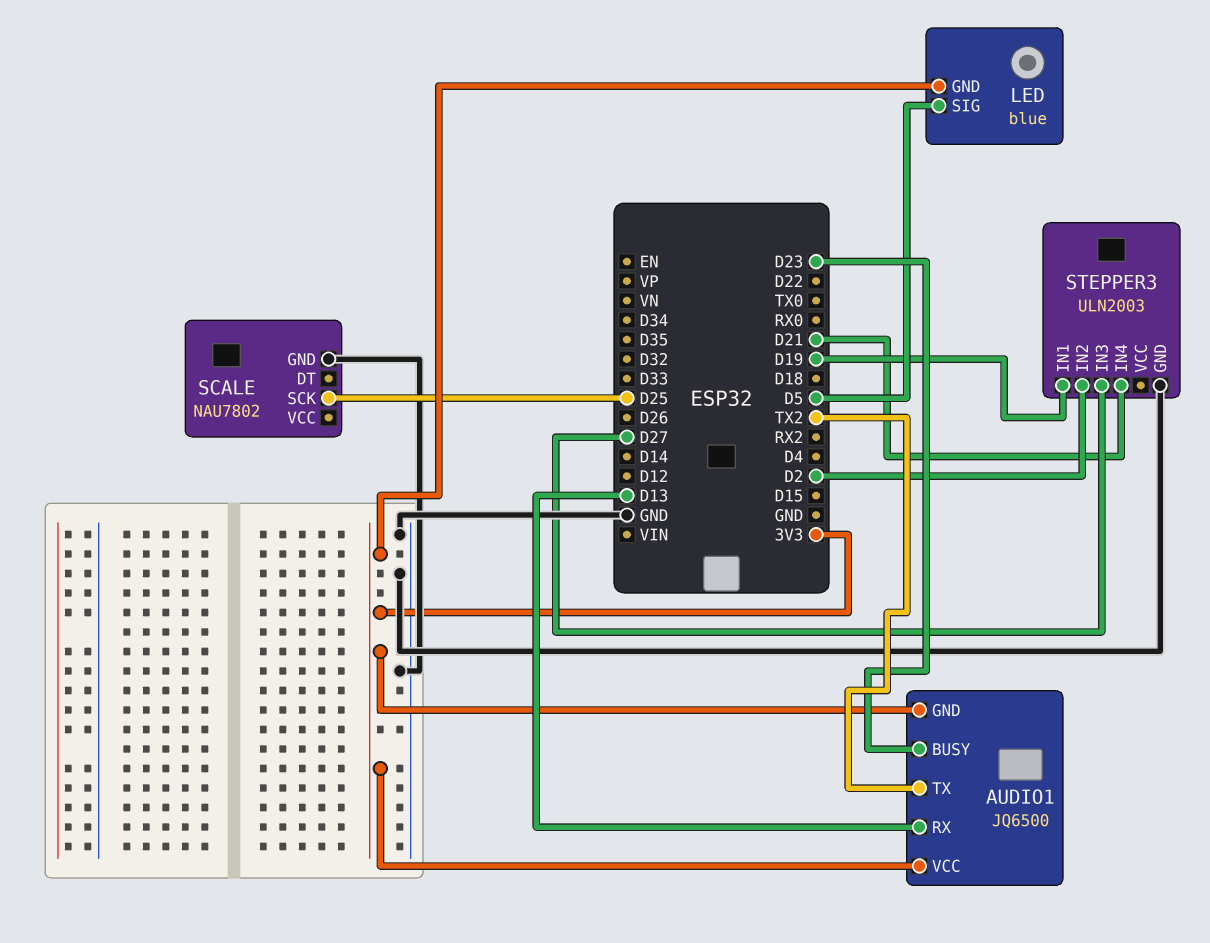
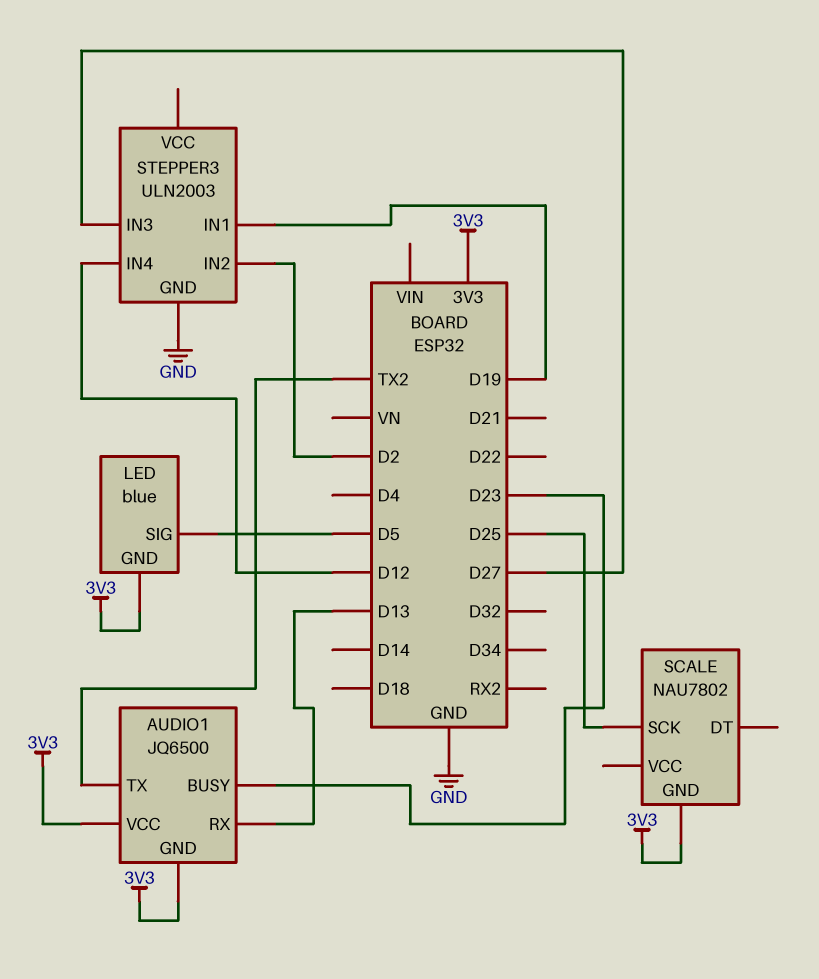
SCALE pin GND: GND -> 3V3
STEPPER3 pin IN4: D21 -> D12

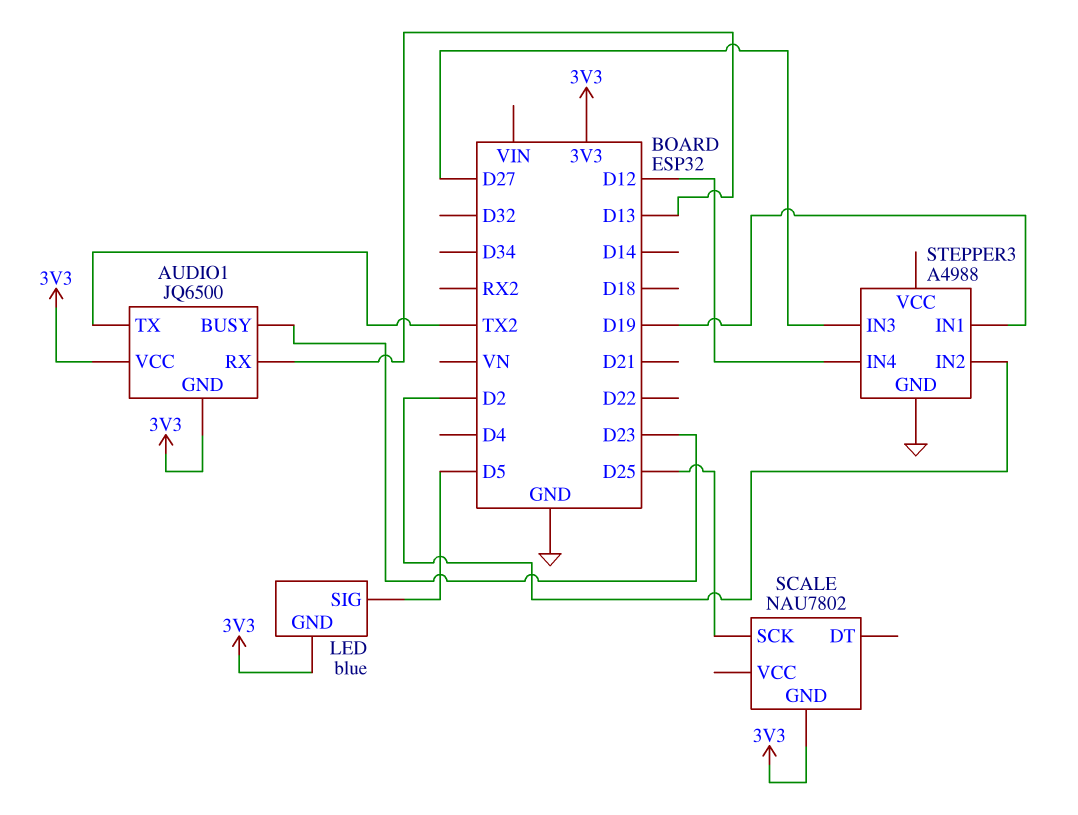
STEPPER3: ULN2003 -> A4988

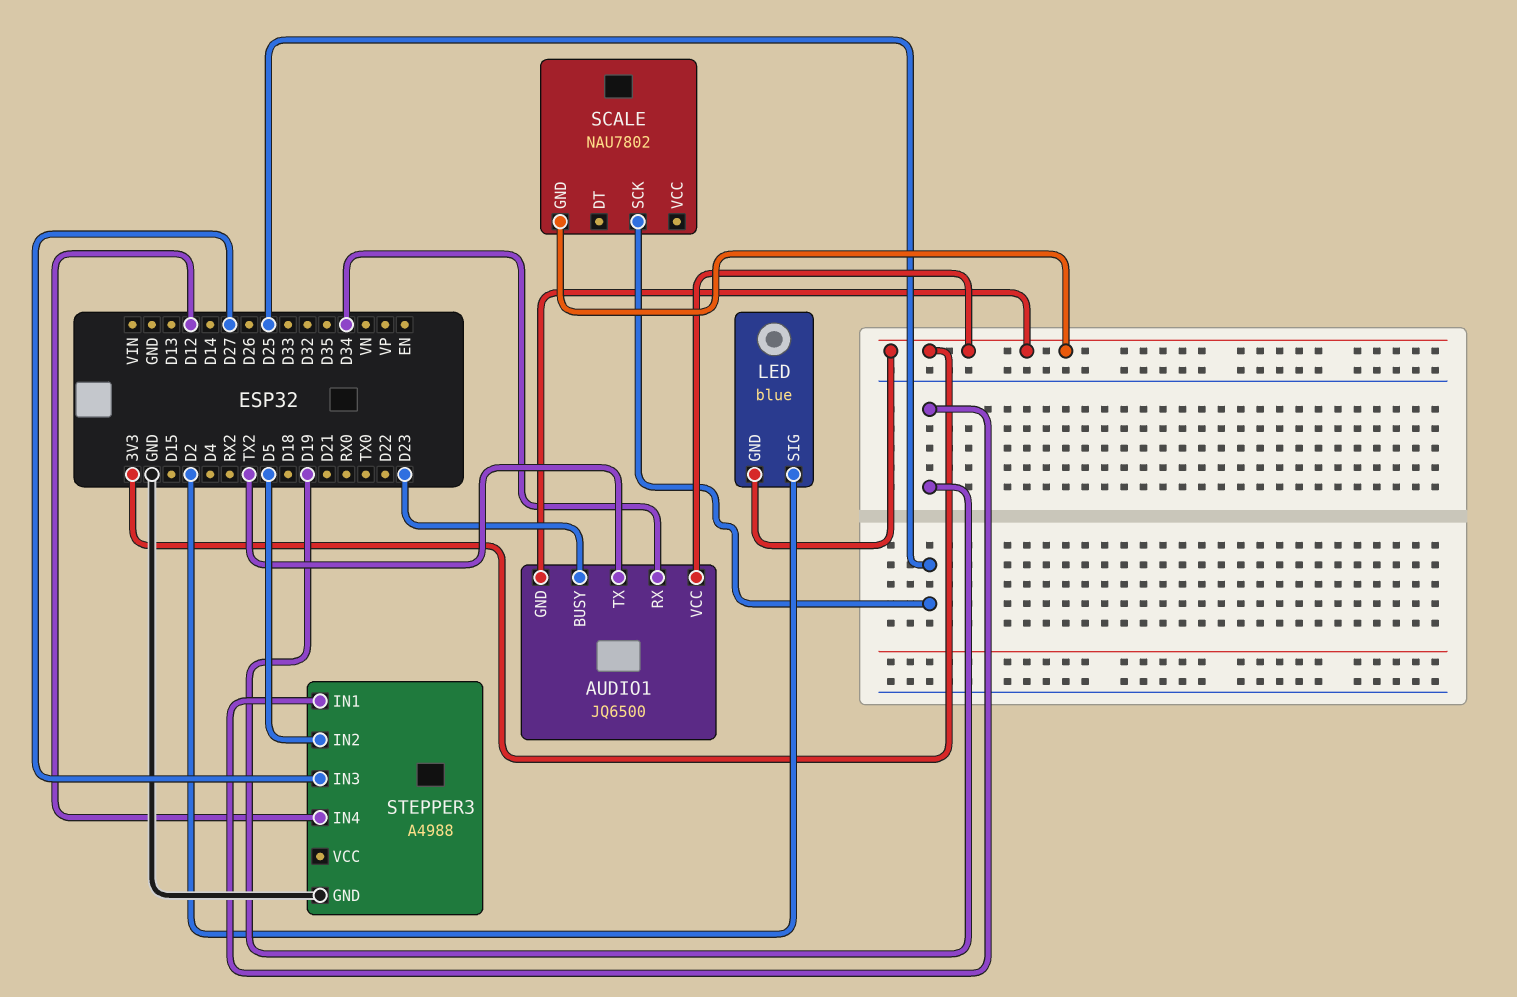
AUDIO1 pin RX: D13 -> D34
LED pin SIG: D5 -> D2
STEPPER3 pin IN2: D2 -> D5

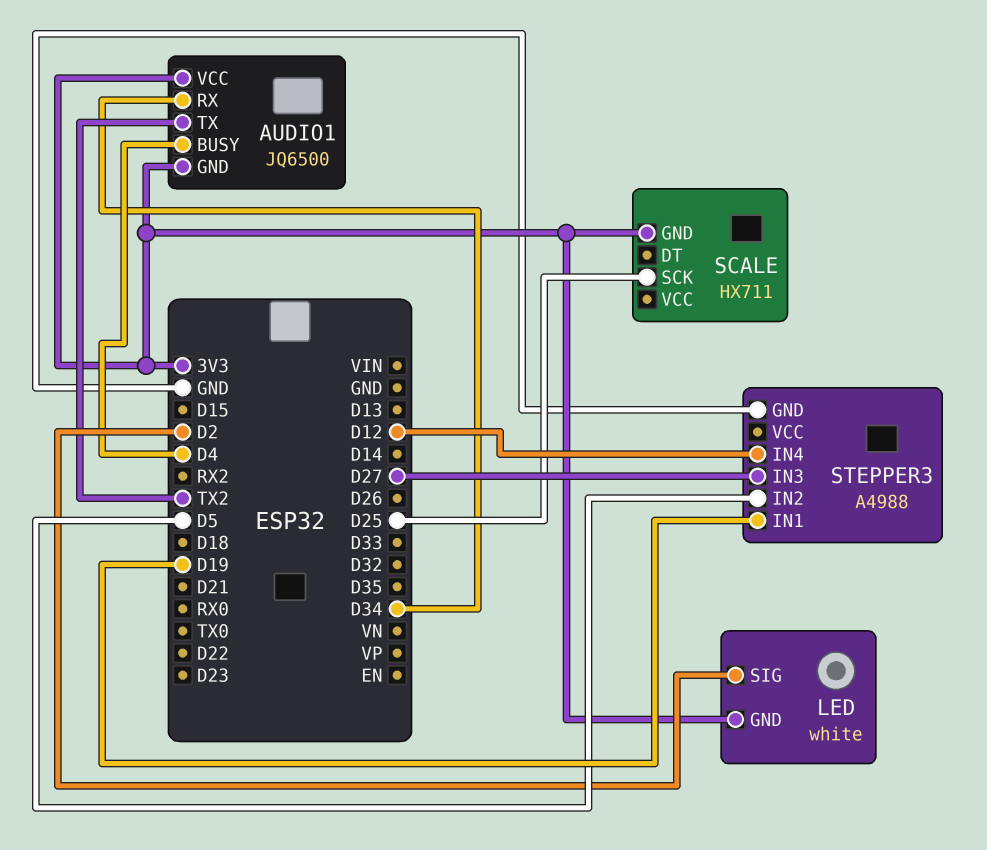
AUDIO1 pin BUSY: D23 -> D4
LED: blue -> white
SCALE: NAU7802 -> HX711

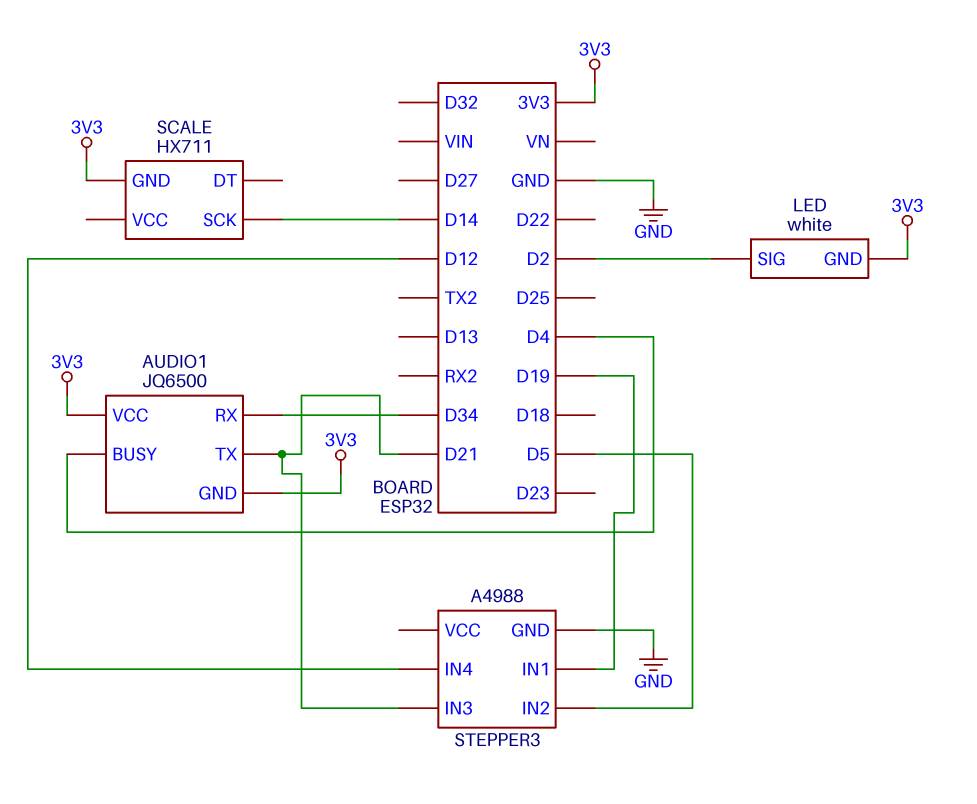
AUDIO1 pin TX: TX2 -> D21
SCALE pin SCK: D25 -> D14
STEPPER3 pin IN3: D27 -> D21

